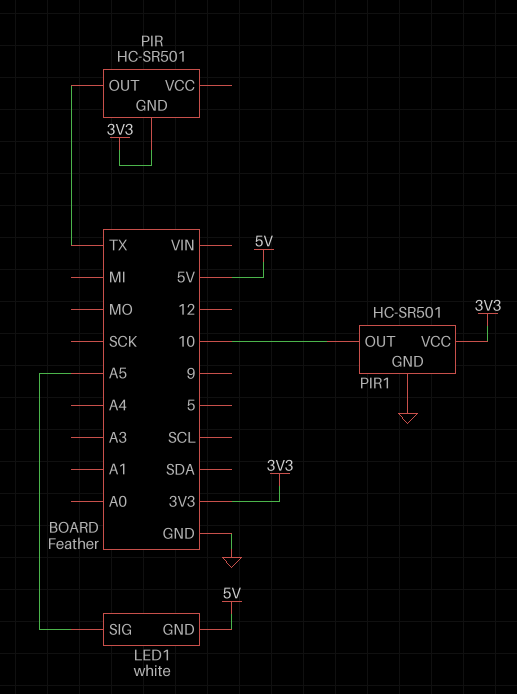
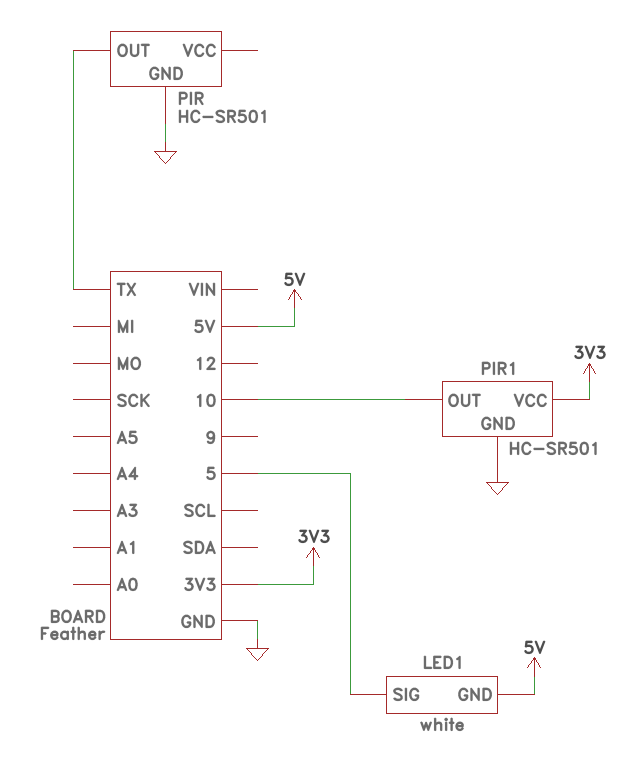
LED1 pin SIG: A5 -> 5
PIR pin GND: 3V3 -> GND

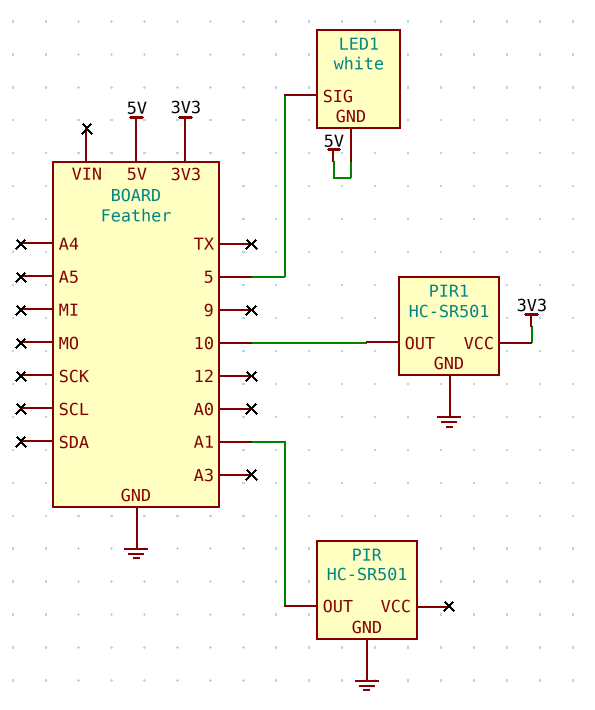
PIR pin OUT: TX -> A1

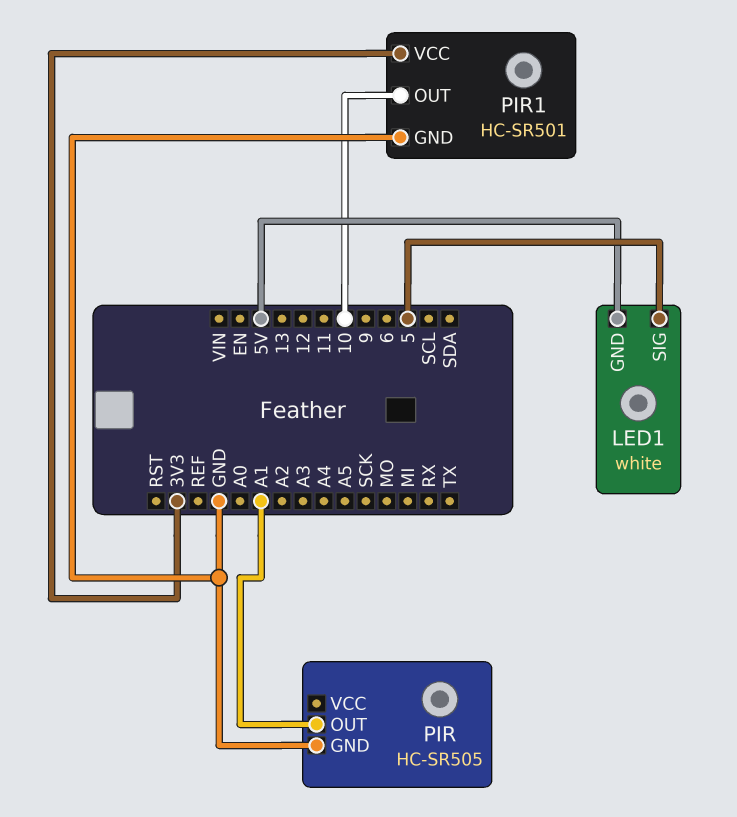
PIR: HC-SR501 -> HC-SR505

